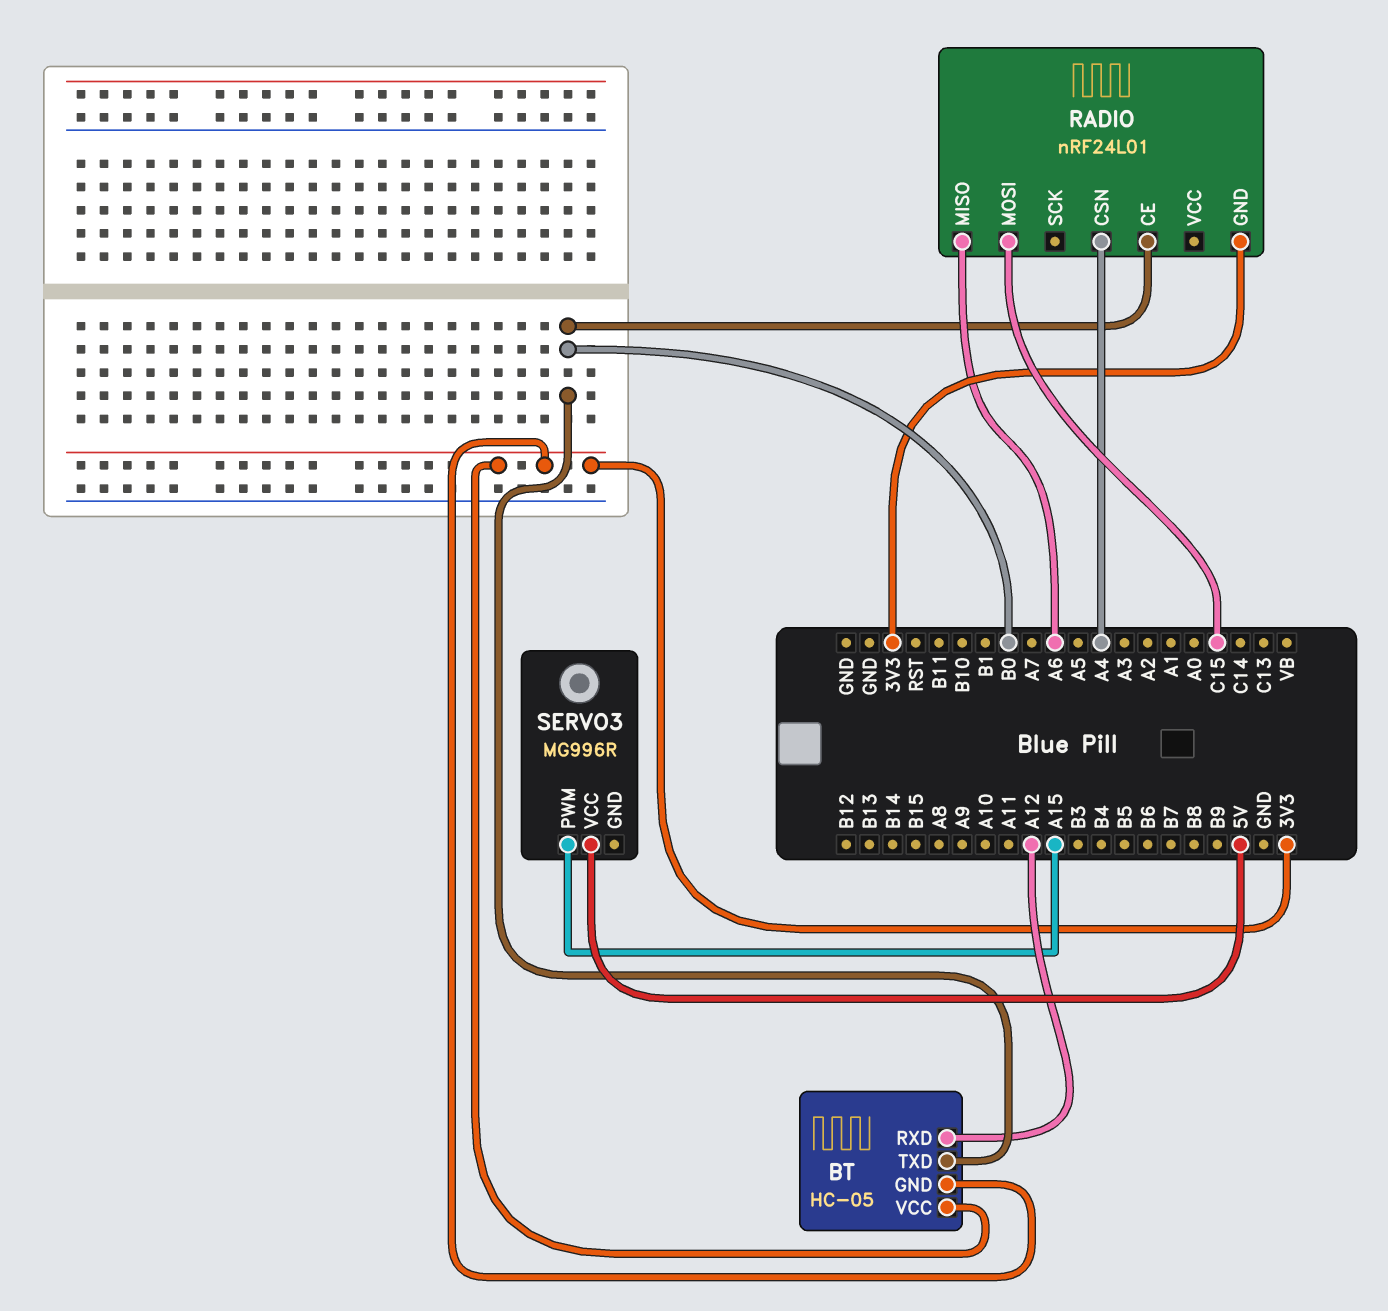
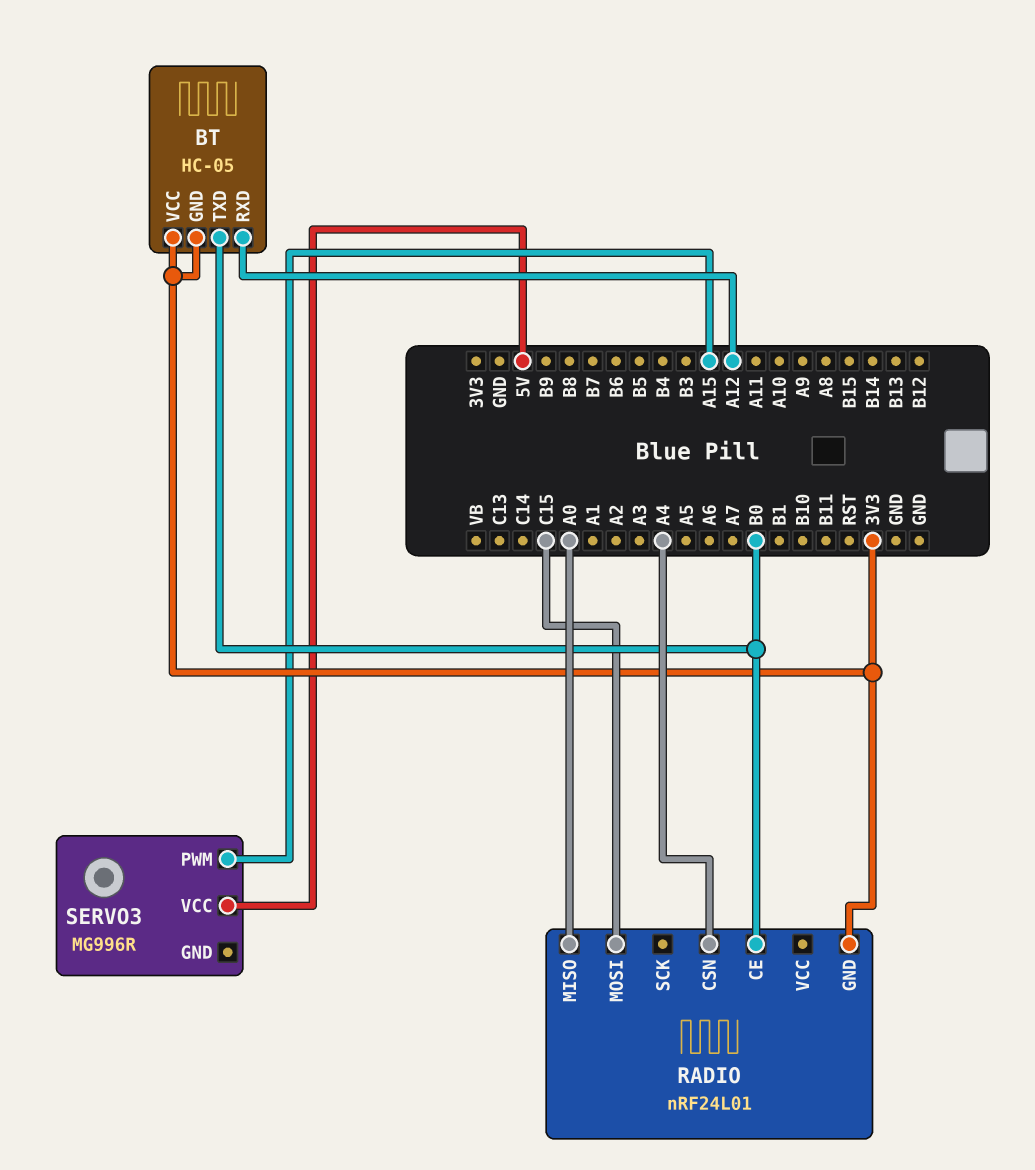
RADIO pin MISO: A6 -> A0

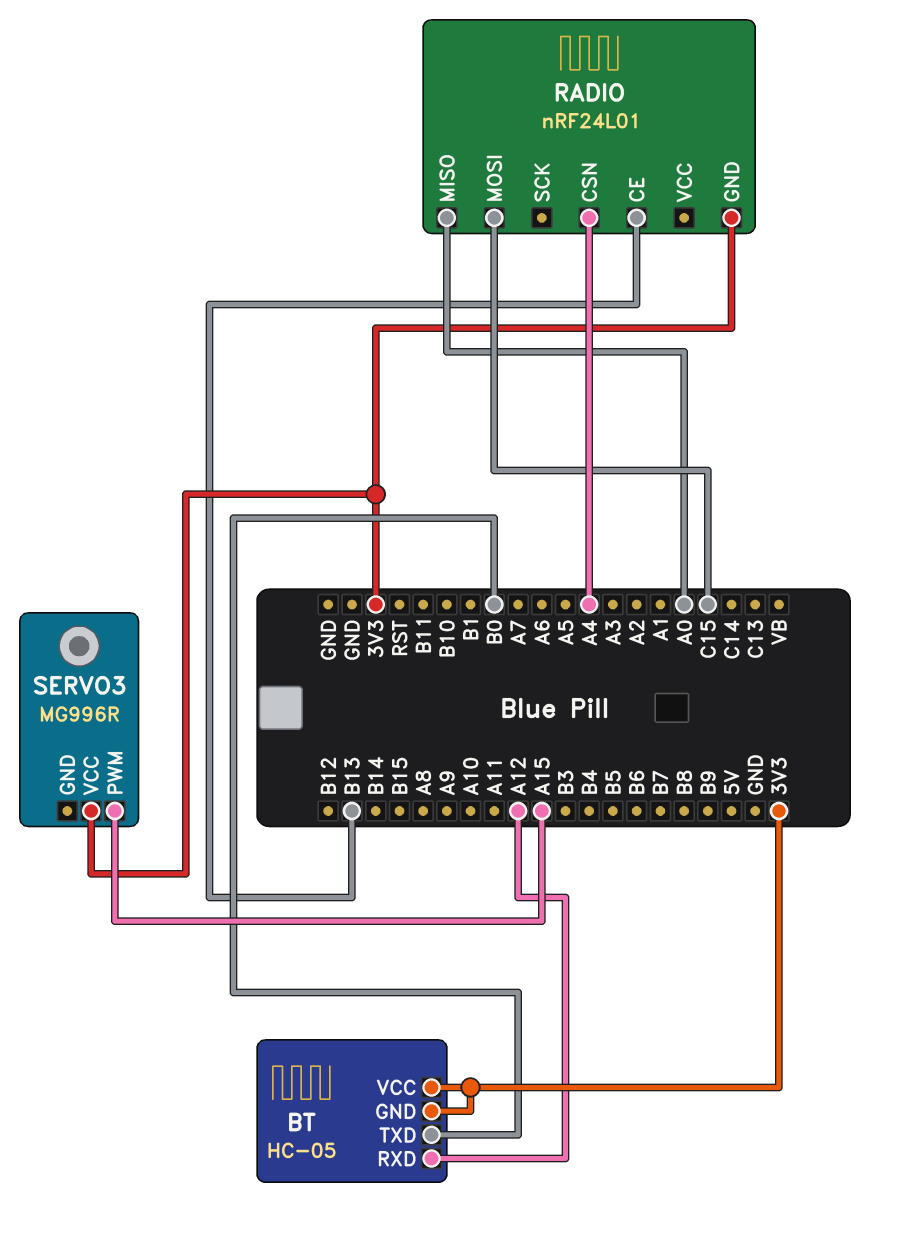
RADIO pin CE: B0 -> B13
SERVO3 pin VCC: 5V -> 3V3

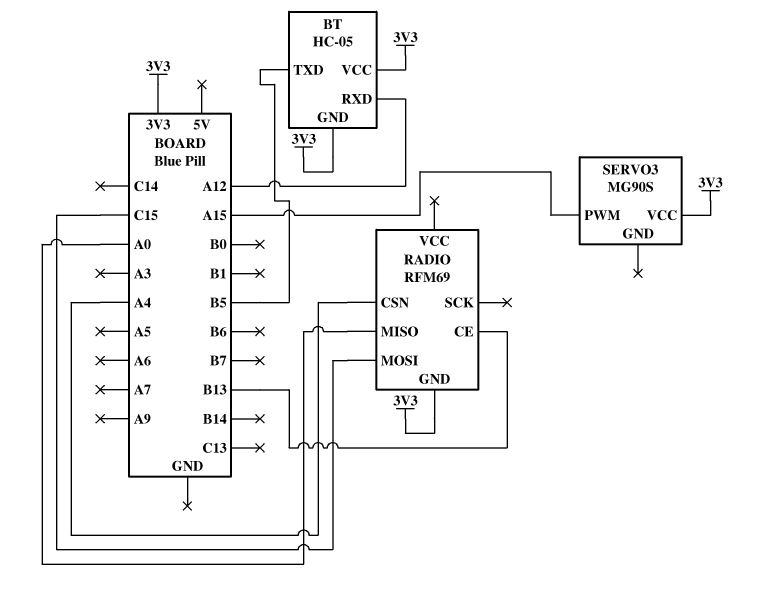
BT pin TXD: B0 -> B5
RADIO: nRF24L01 -> RFM69
SERVO3: MG996R -> MG90S

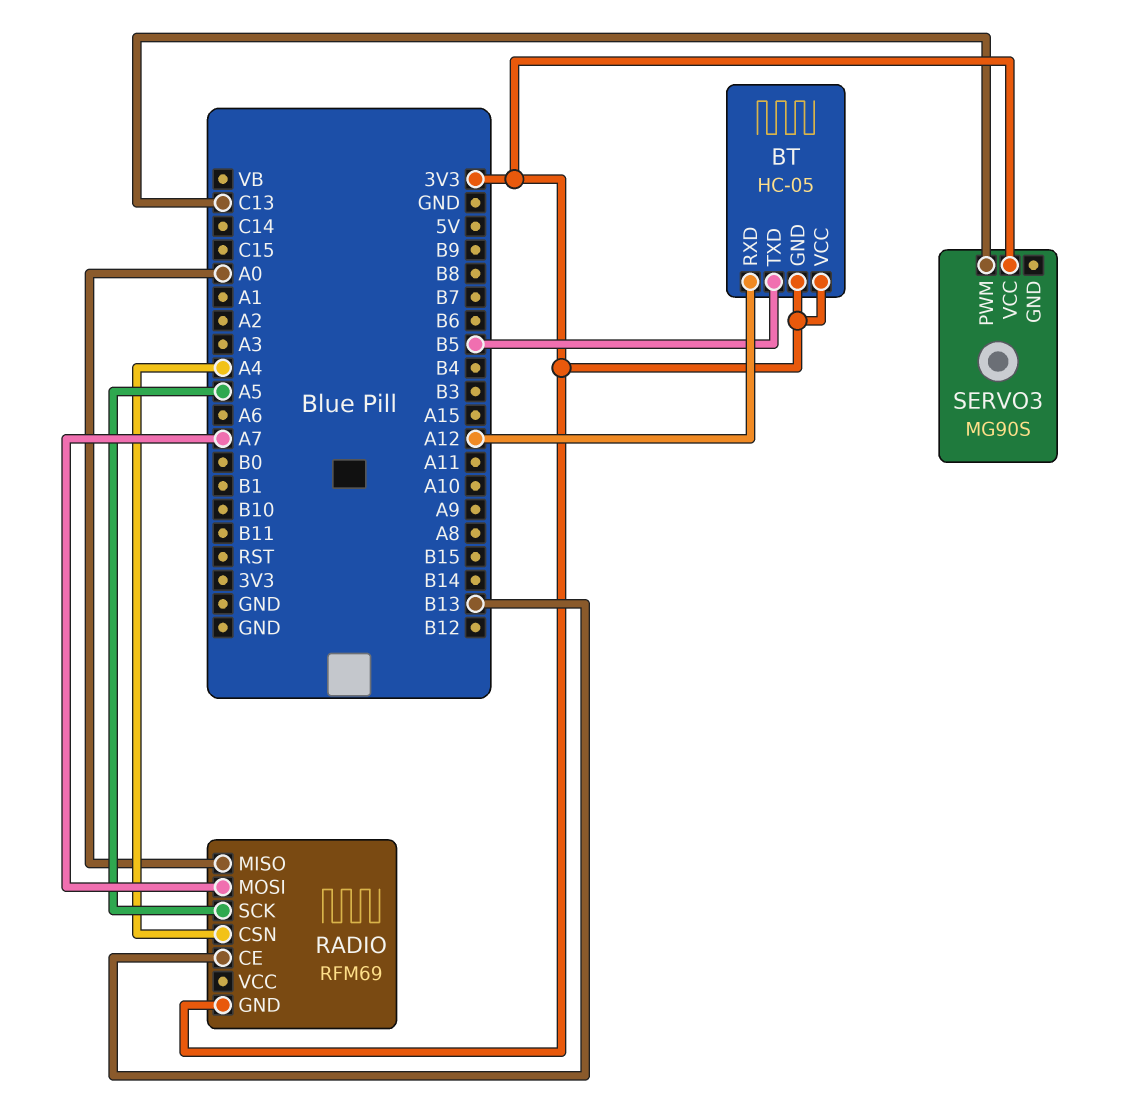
RADIO pin MOSI: C15 -> A7
RADIO pin SCK: none -> A5
SERVO3 pin PWM: A15 -> C13

